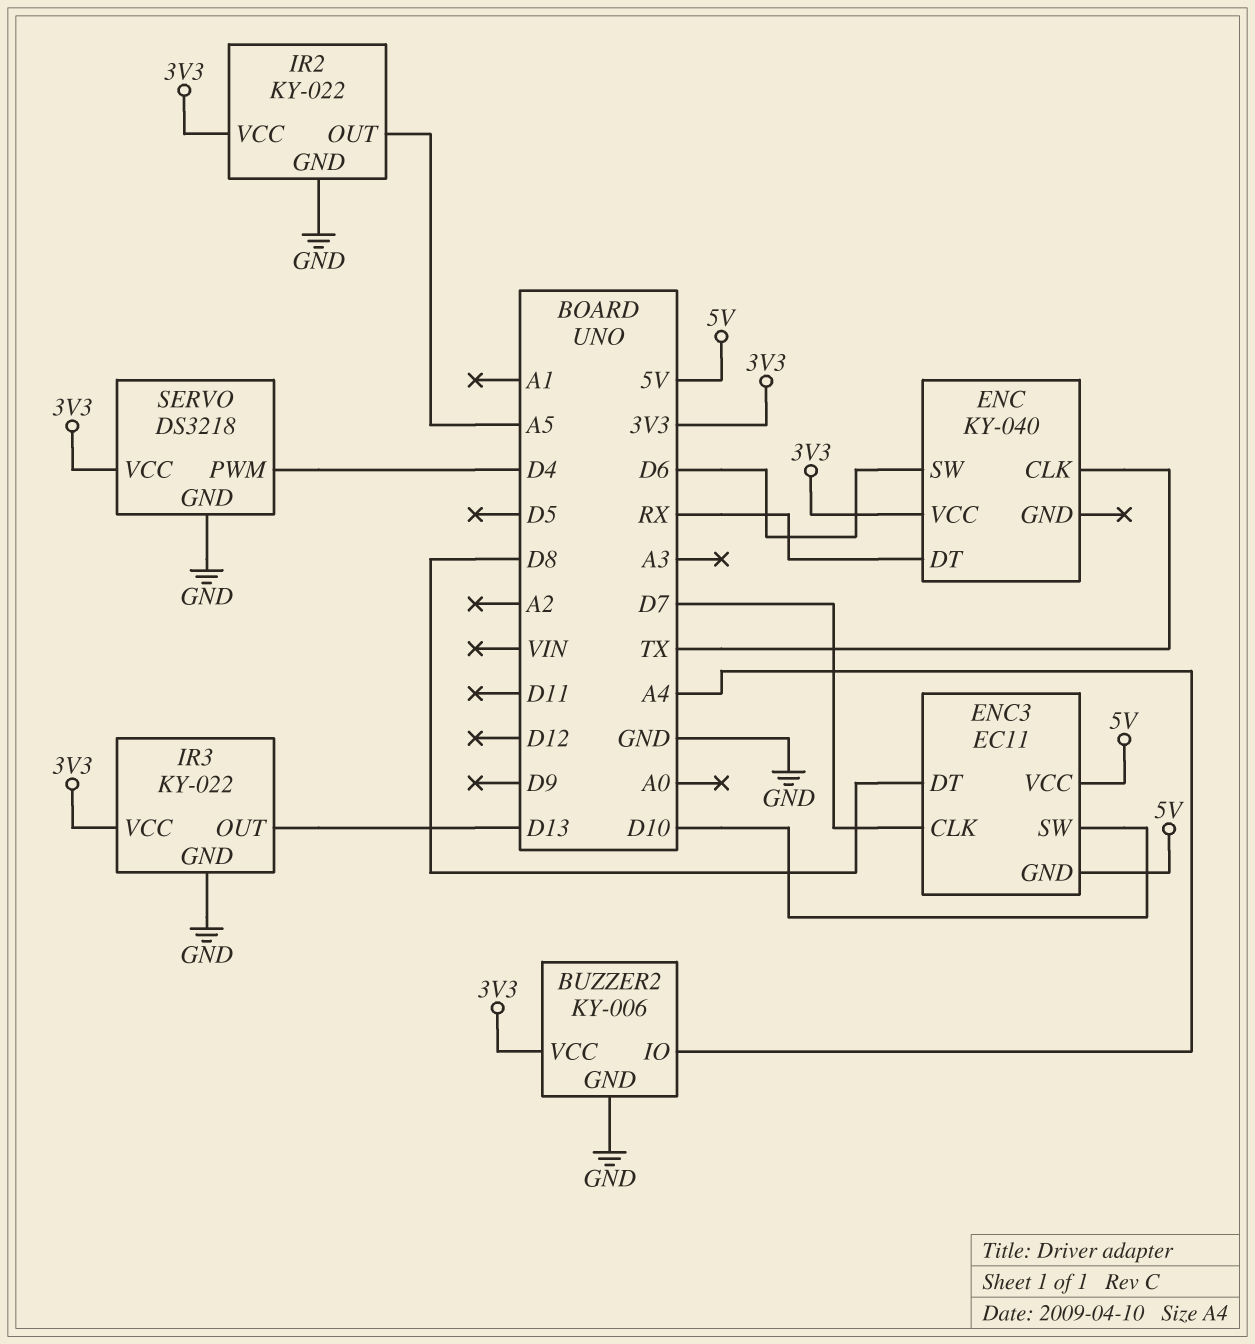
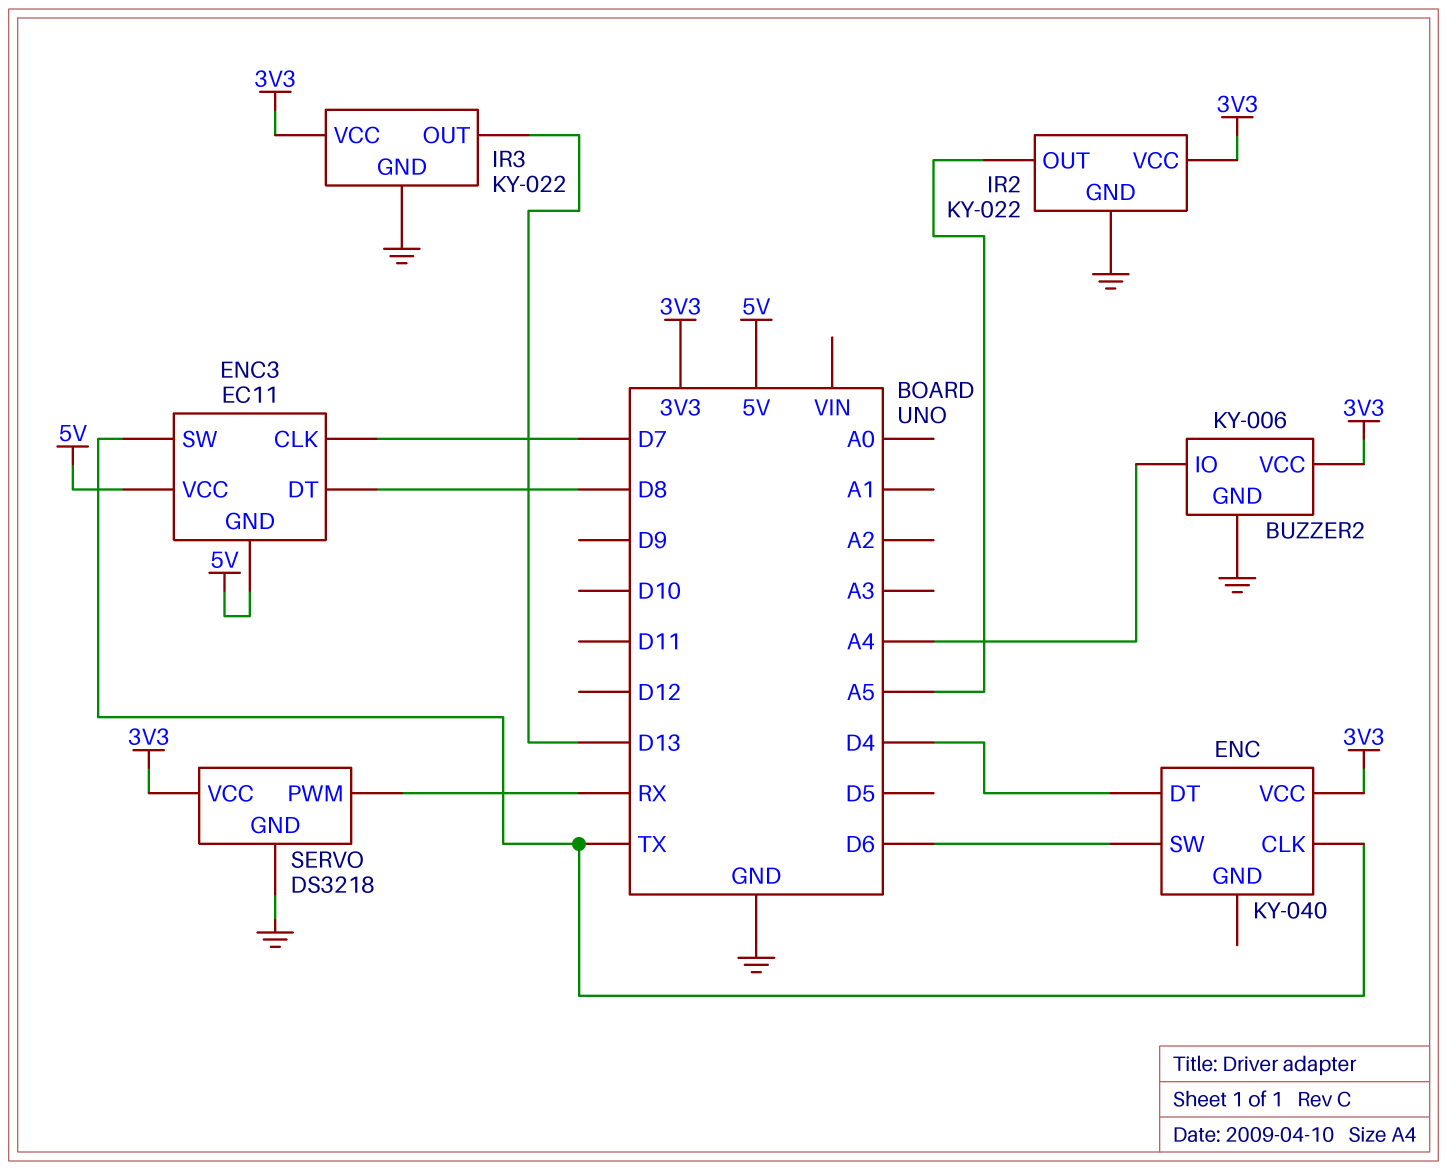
ENC pin DT: RX -> D4
ENC3 pin SW: D10 -> TX
SERVO pin PWM: D4 -> RX

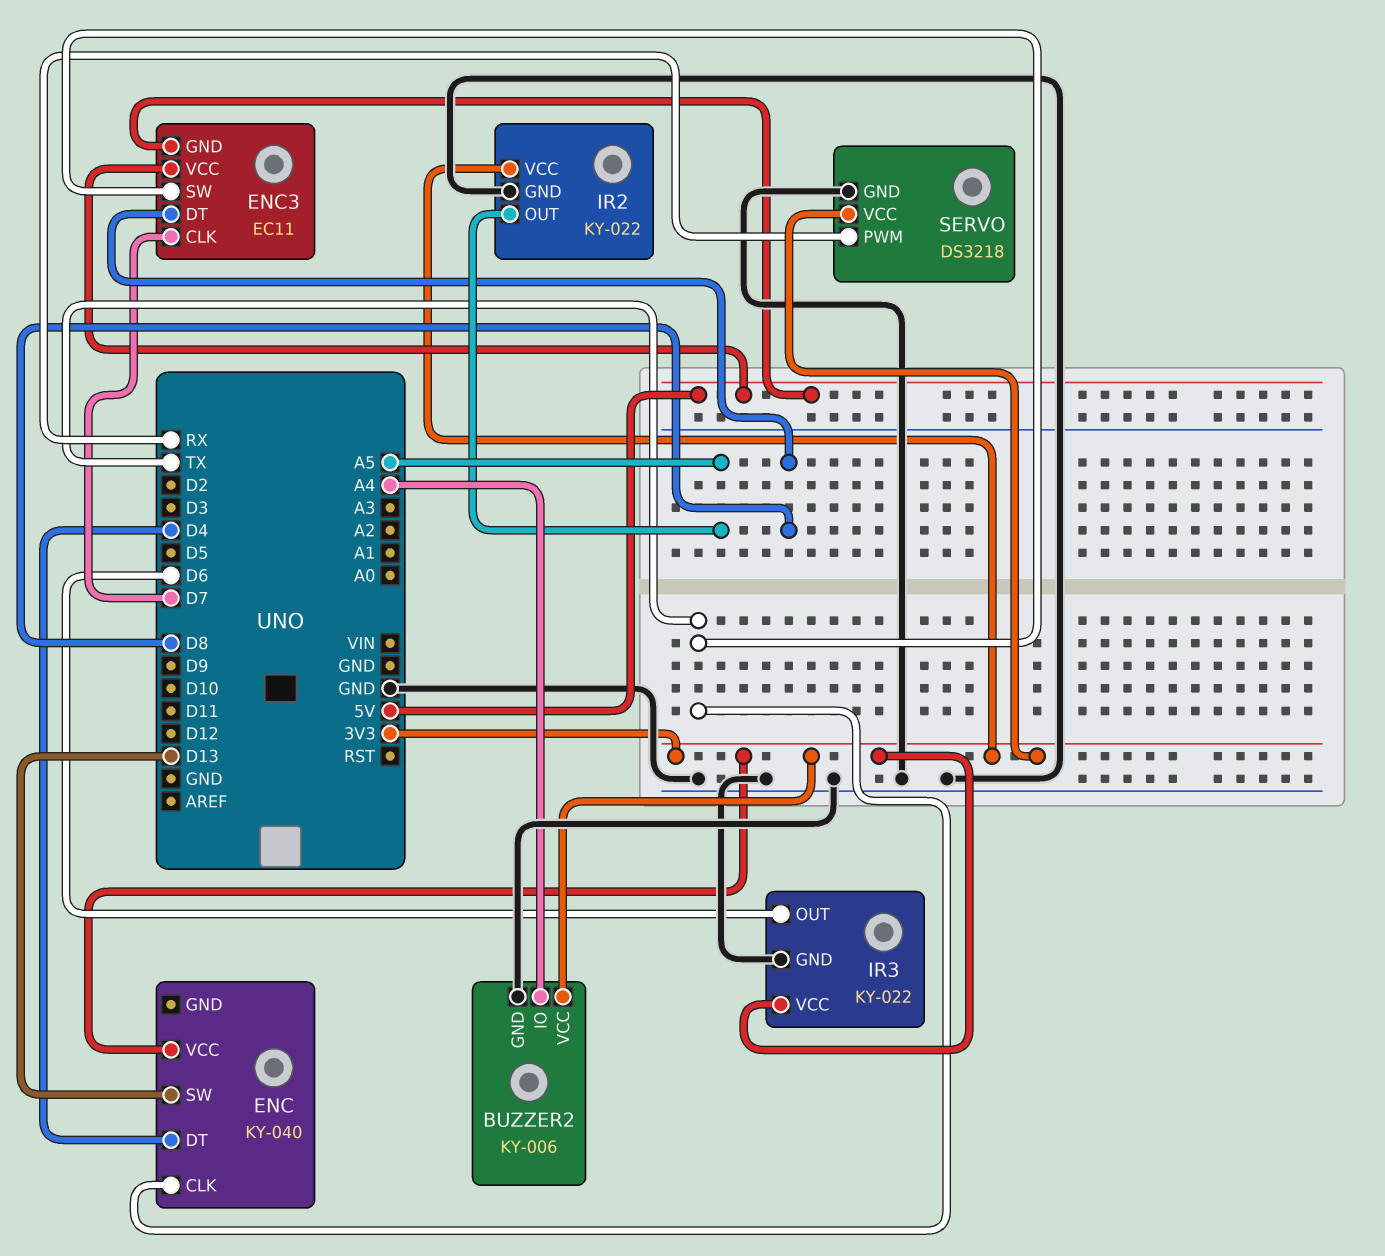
ENC pin SW: D6 -> D13
IR3 pin OUT: D13 -> D6

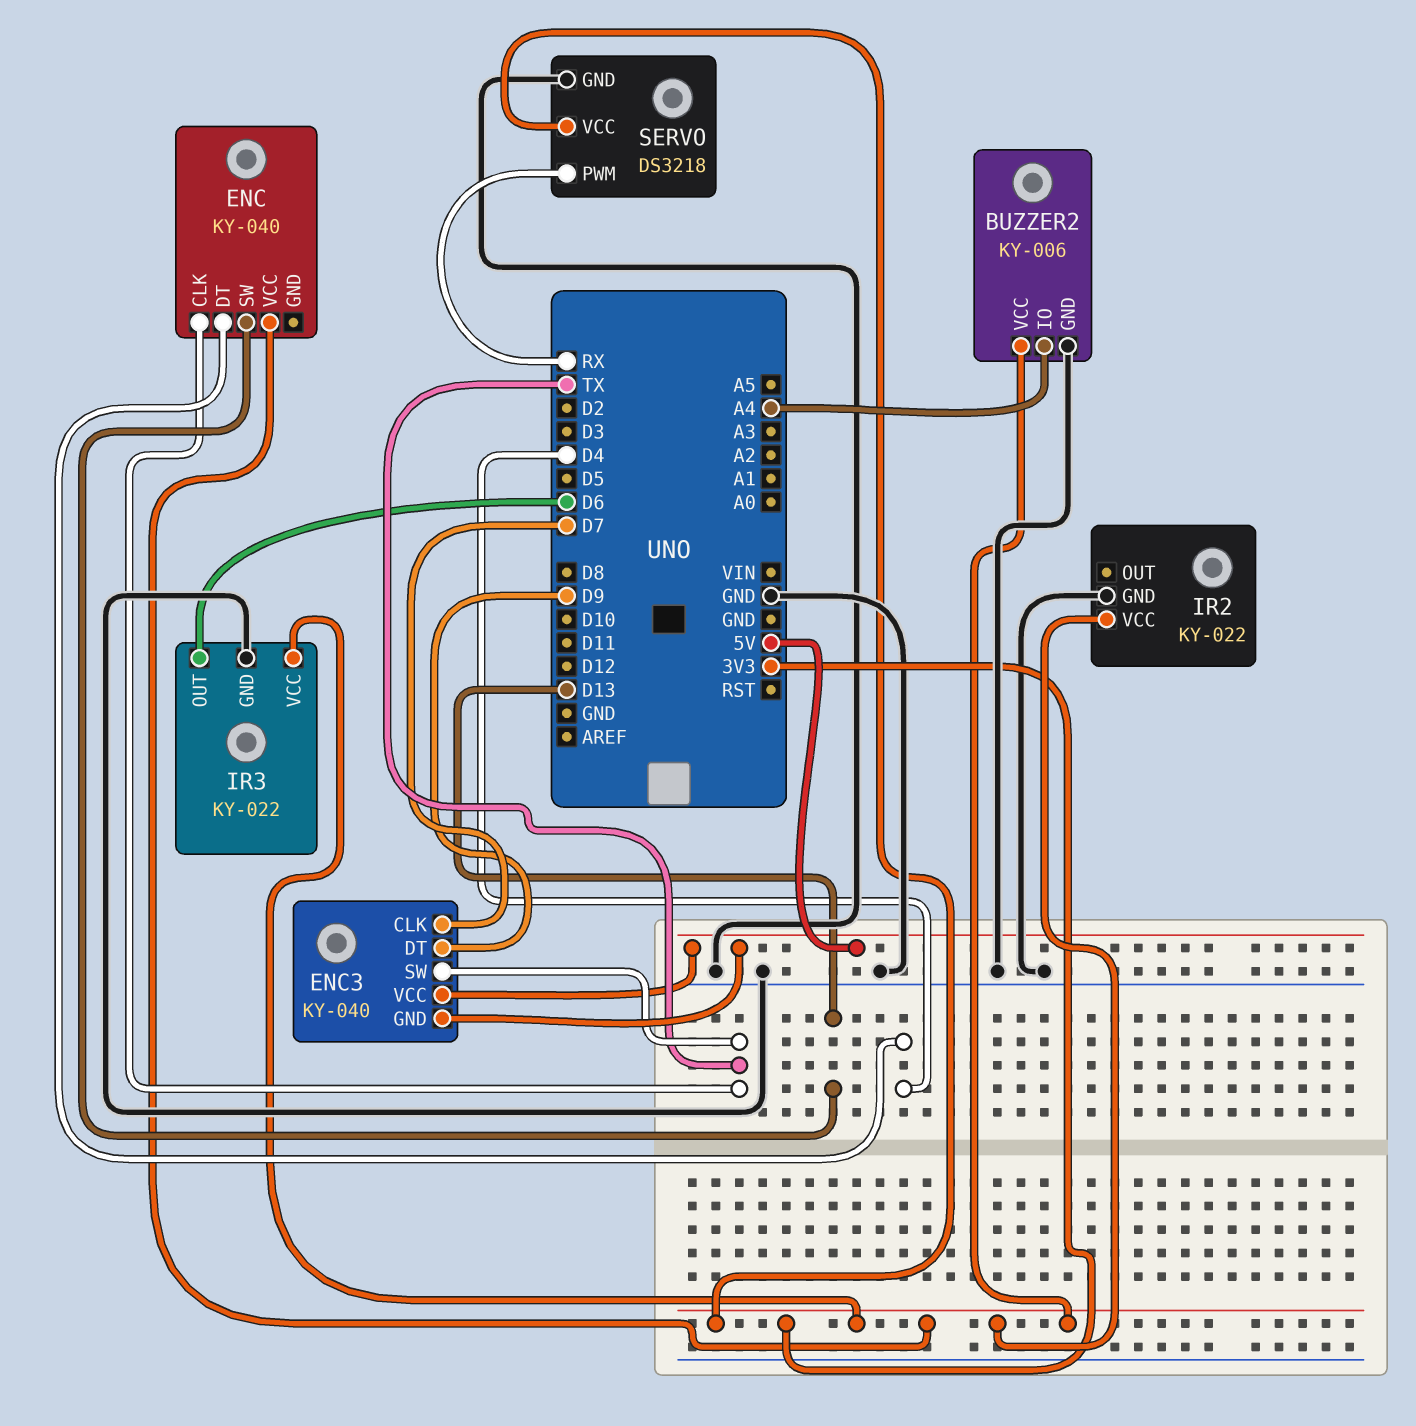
ENC3: EC11 -> KY-040
ENC3 pin DT: D8 -> D9
IR2 pin OUT: A5 -> none

